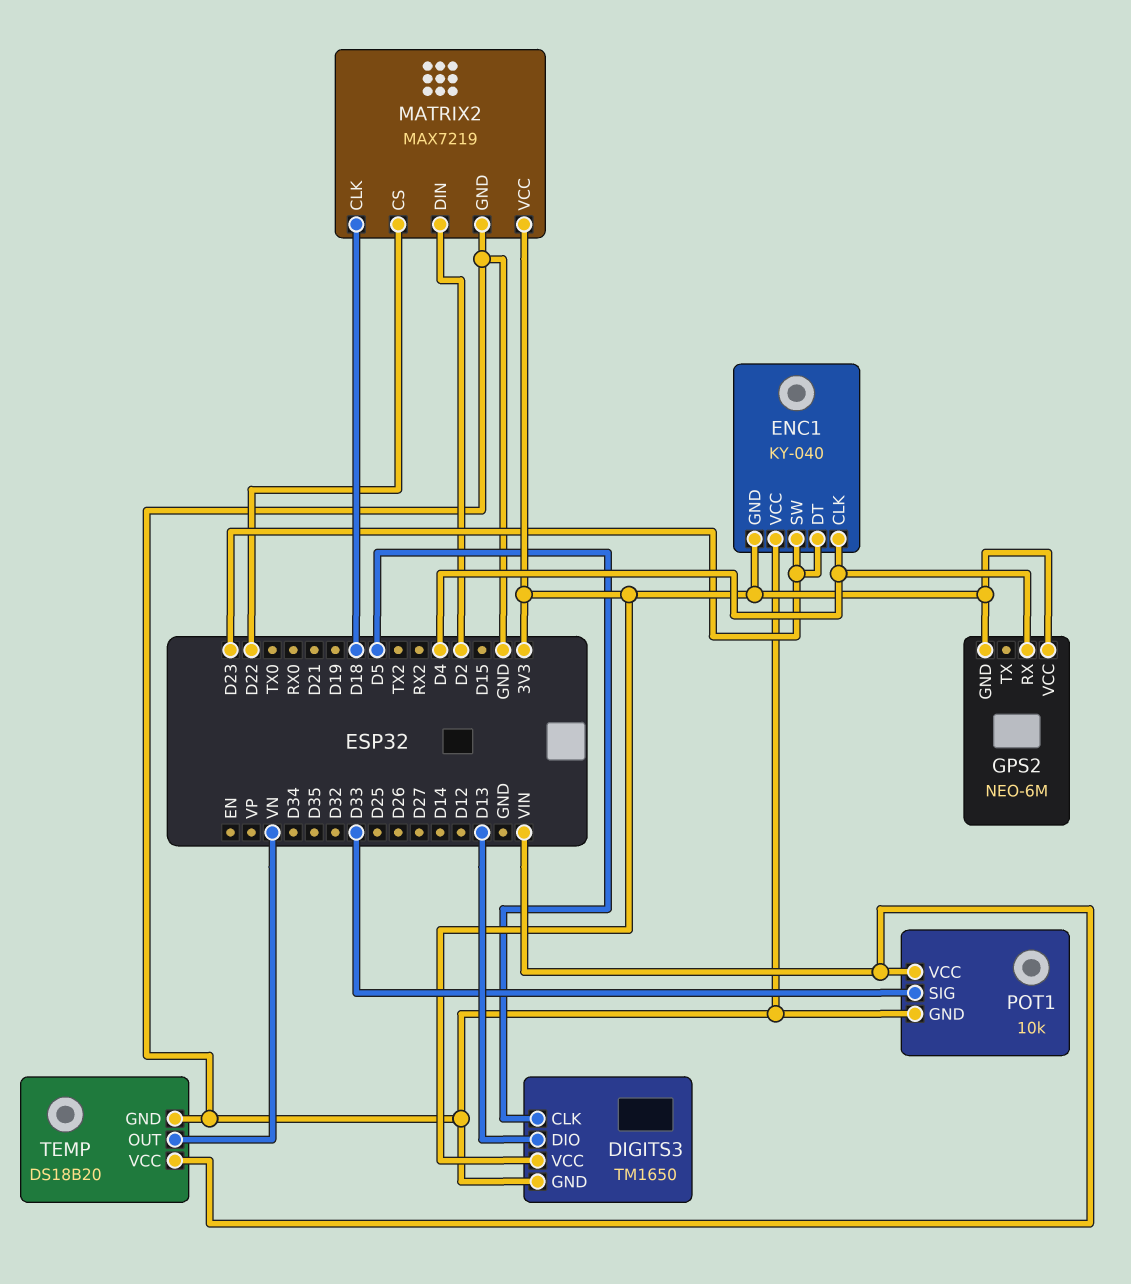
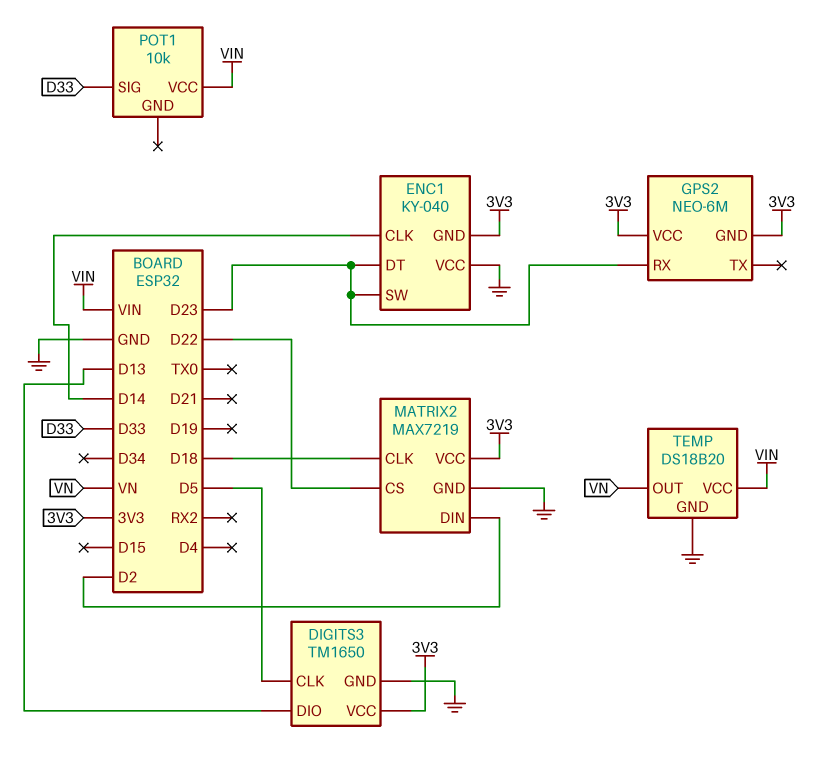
ENC1 pin CLK: D4 -> D14
GPS2 pin RX: D4 -> D23
POT1 pin GND: GND -> none

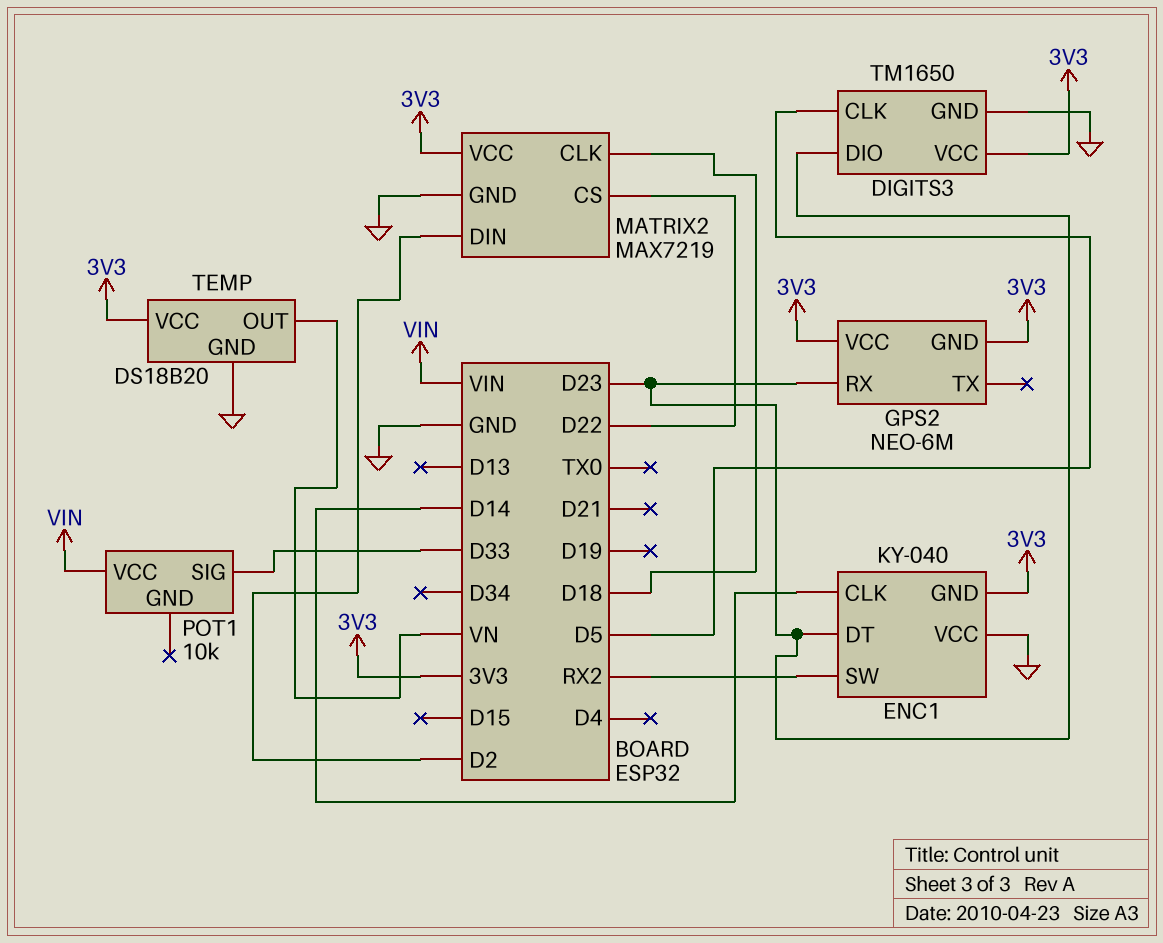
DIGITS3 pin DIO: D13 -> D23
ENC1 pin SW: D23 -> RX2
TEMP pin VCC: VIN -> 3V3

